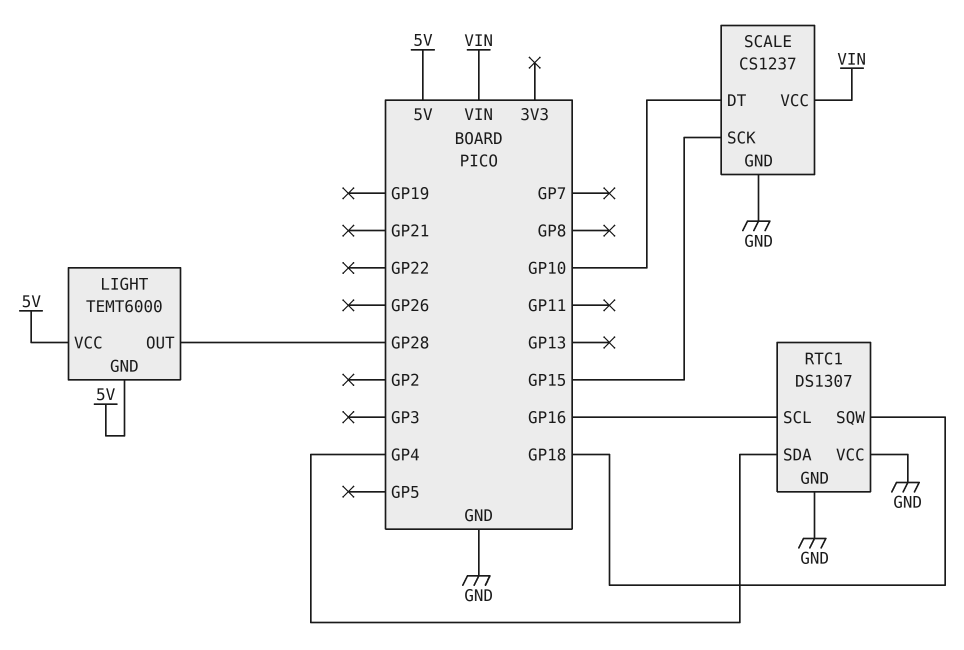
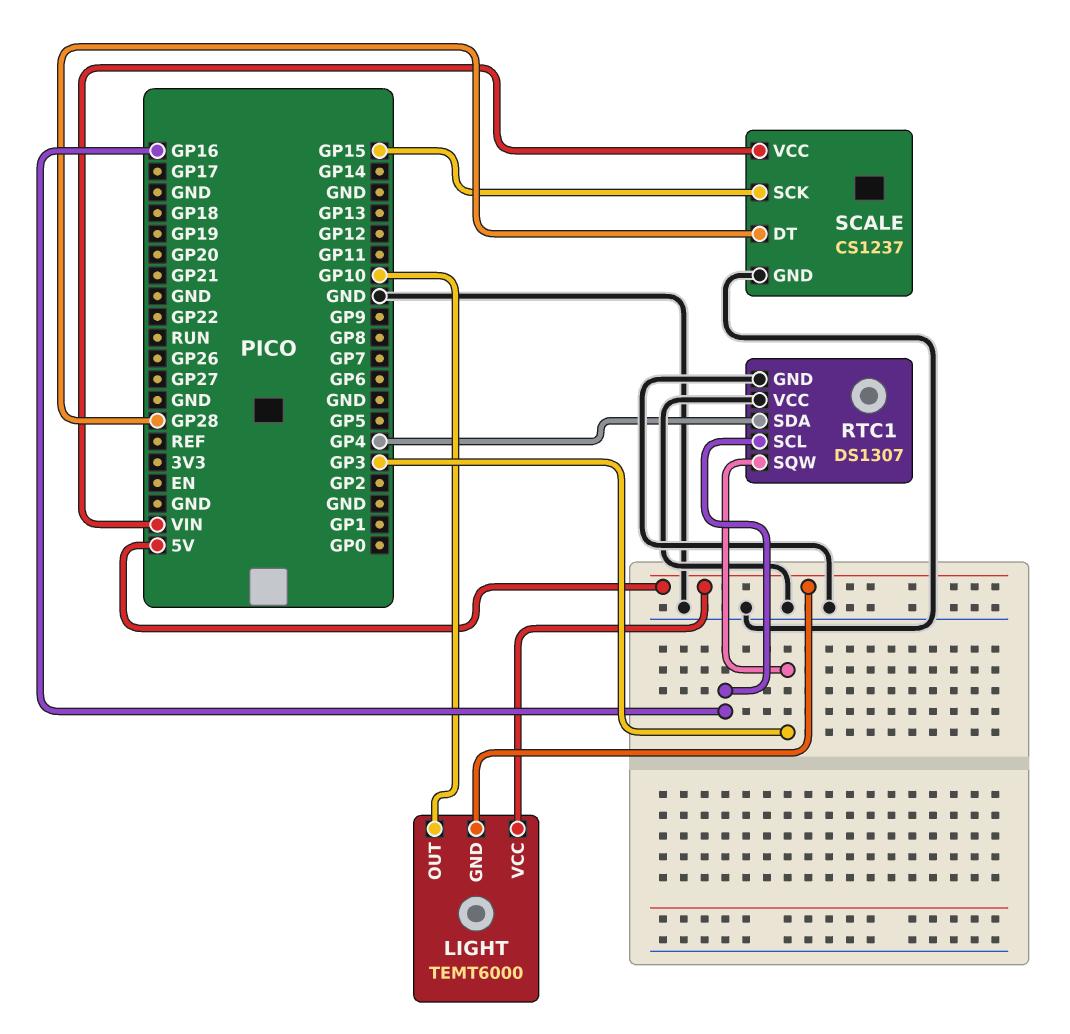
LIGHT pin OUT: GP28 -> GP10
RTC1 pin SQW: GP18 -> GP3
SCALE pin DT: GP10 -> GP28

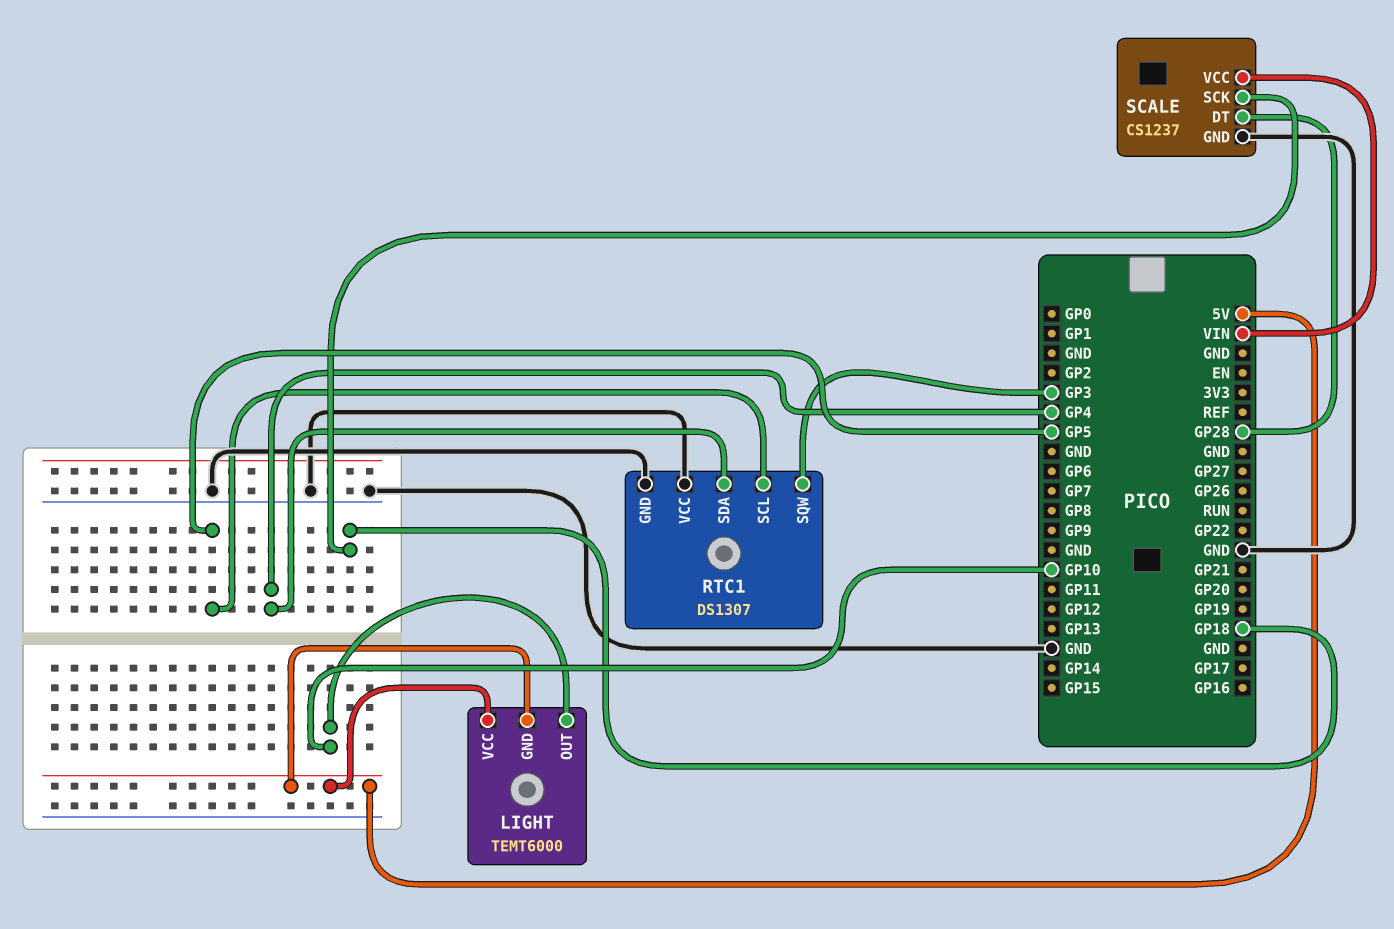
RTC1 pin SCL: GP16 -> GP5
SCALE pin SCK: GP15 -> GP18

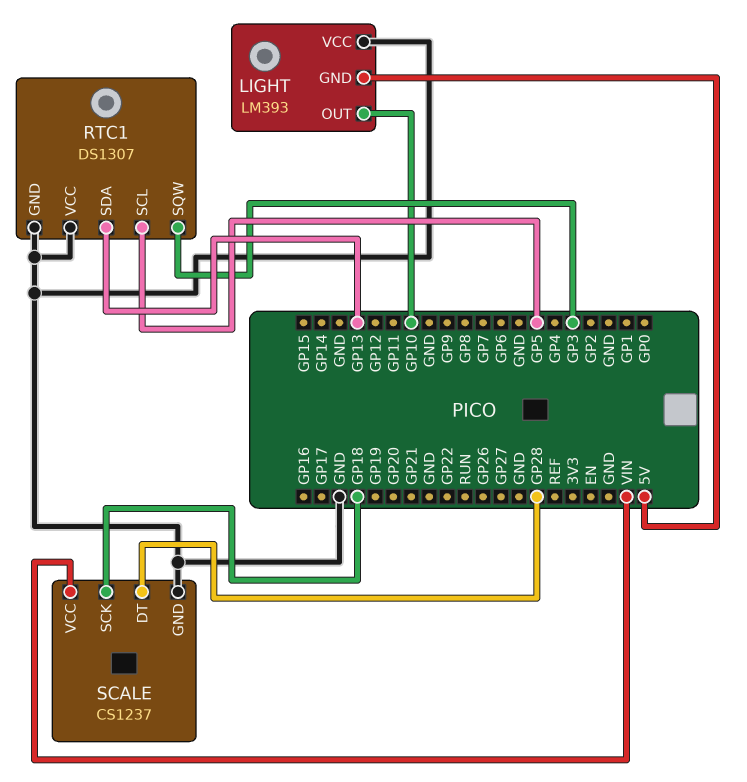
LIGHT: TEMT6000 -> LM393
LIGHT pin VCC: 5V -> GND
RTC1 pin SDA: GP4 -> GP13

